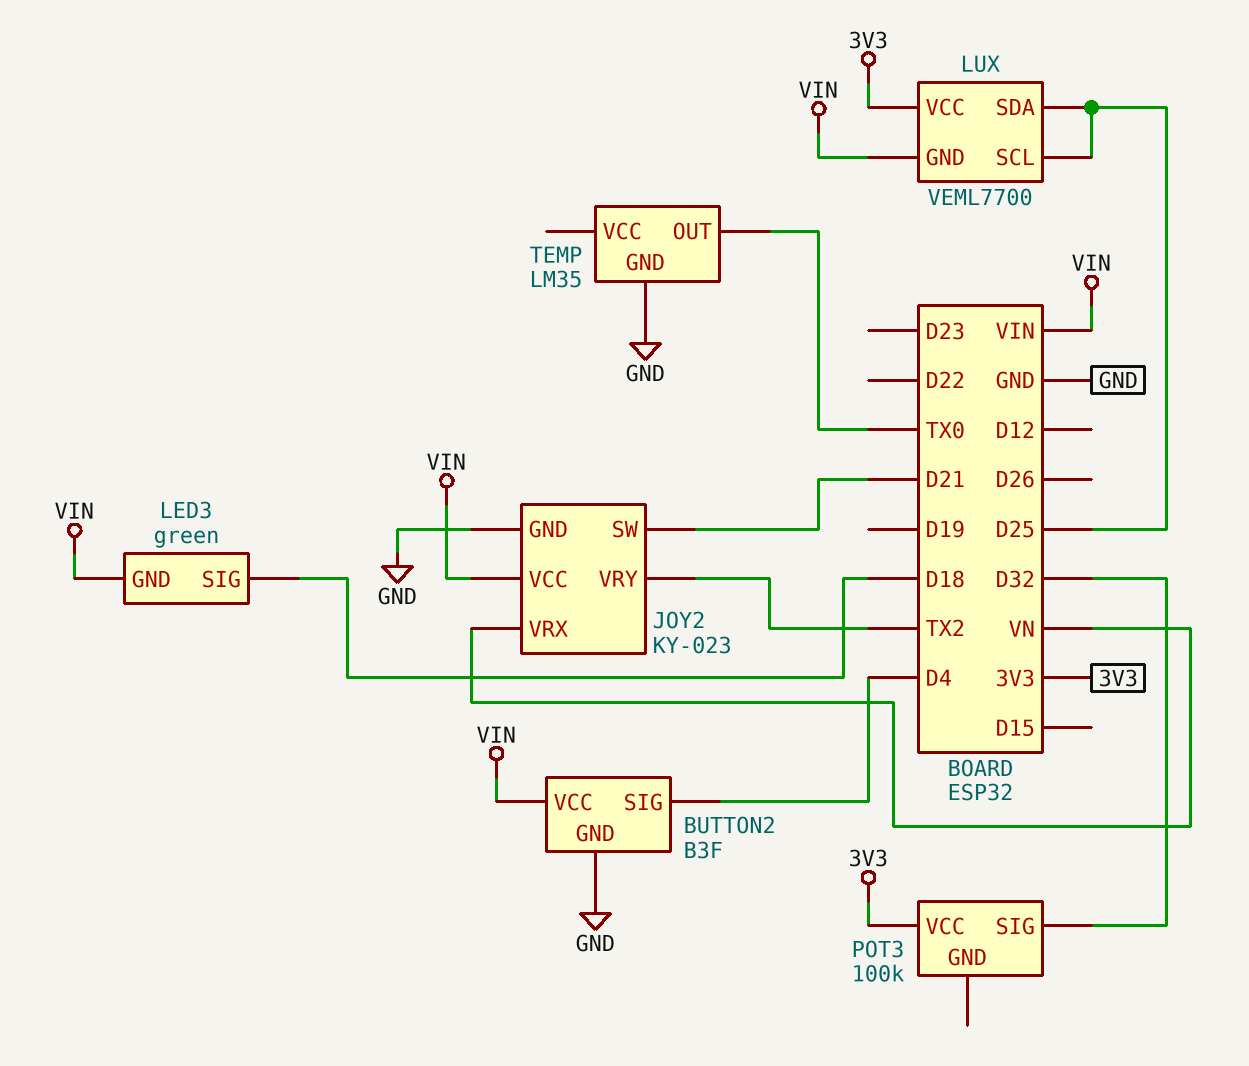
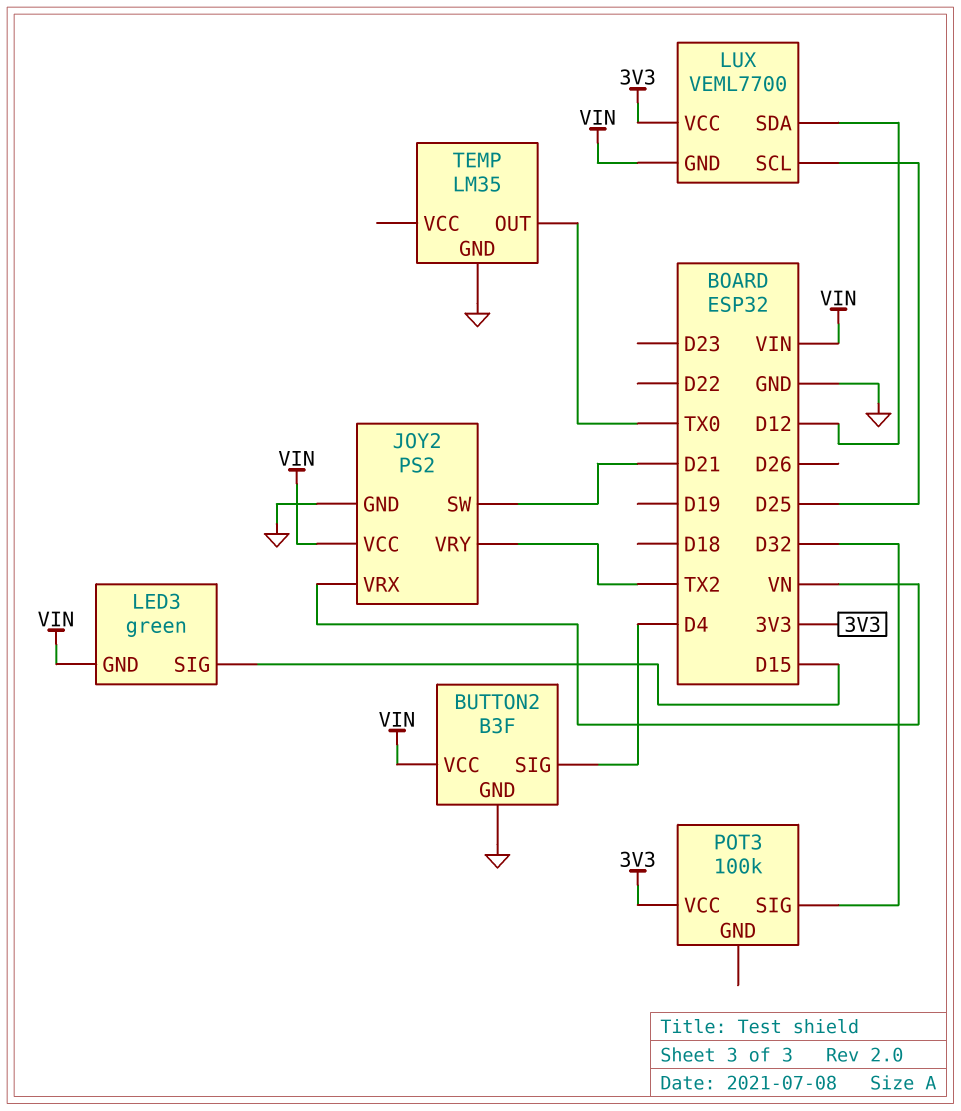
JOY2: KY-023 -> PS2
LED3 pin SIG: D18 -> D15
LUX pin SDA: D25 -> D12

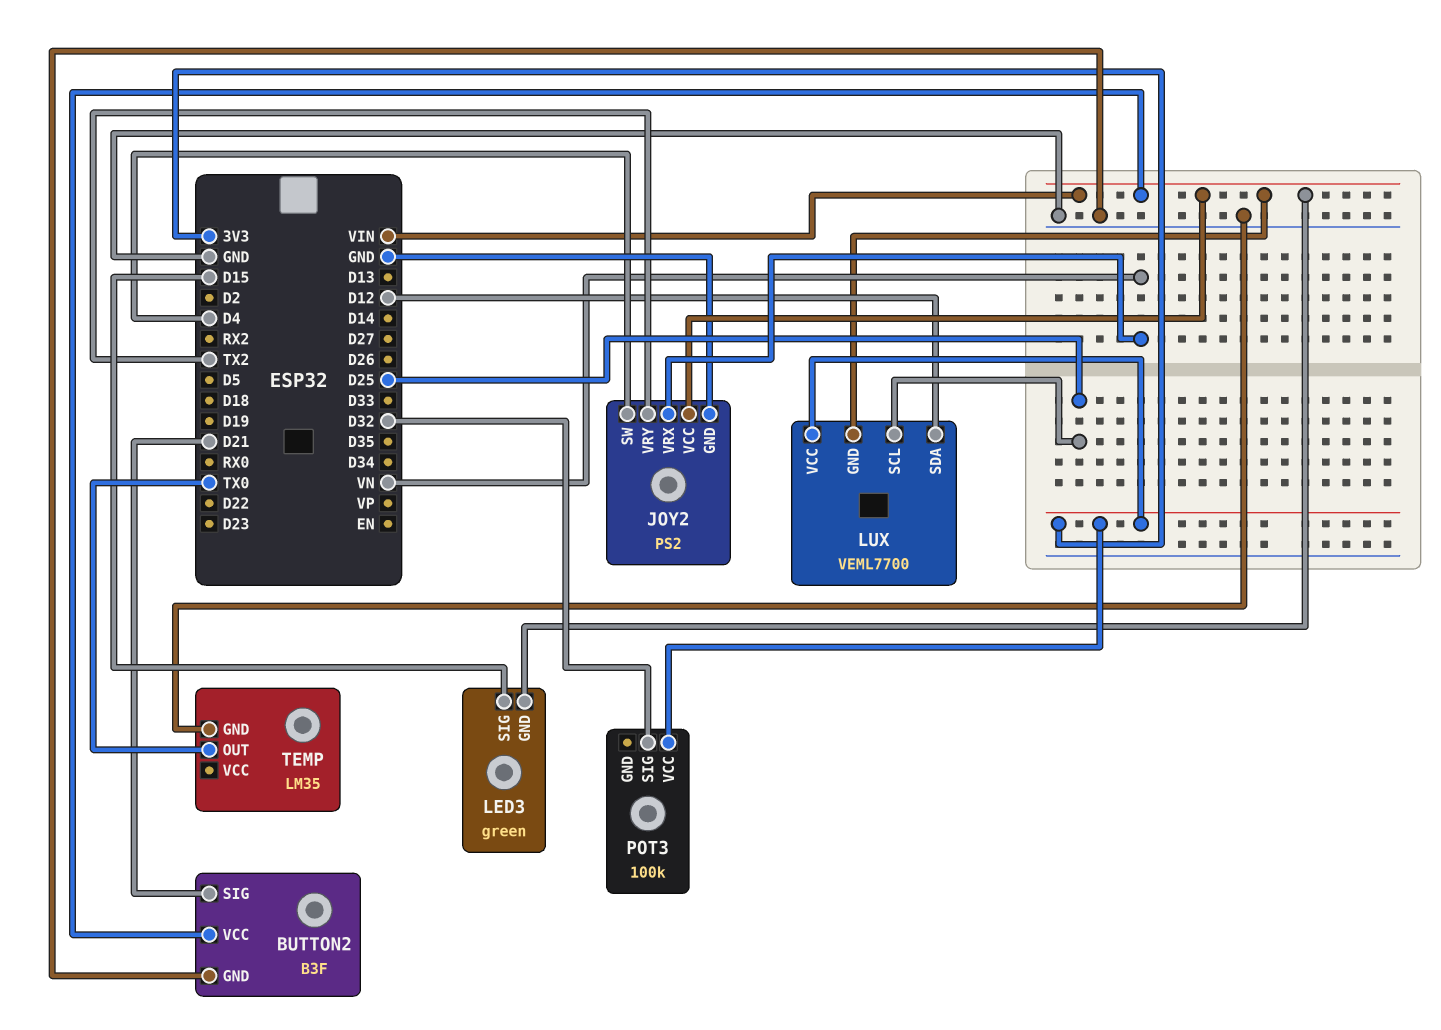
BUTTON2 pin SIG: D4 -> D21
JOY2 pin SW: D21 -> D4

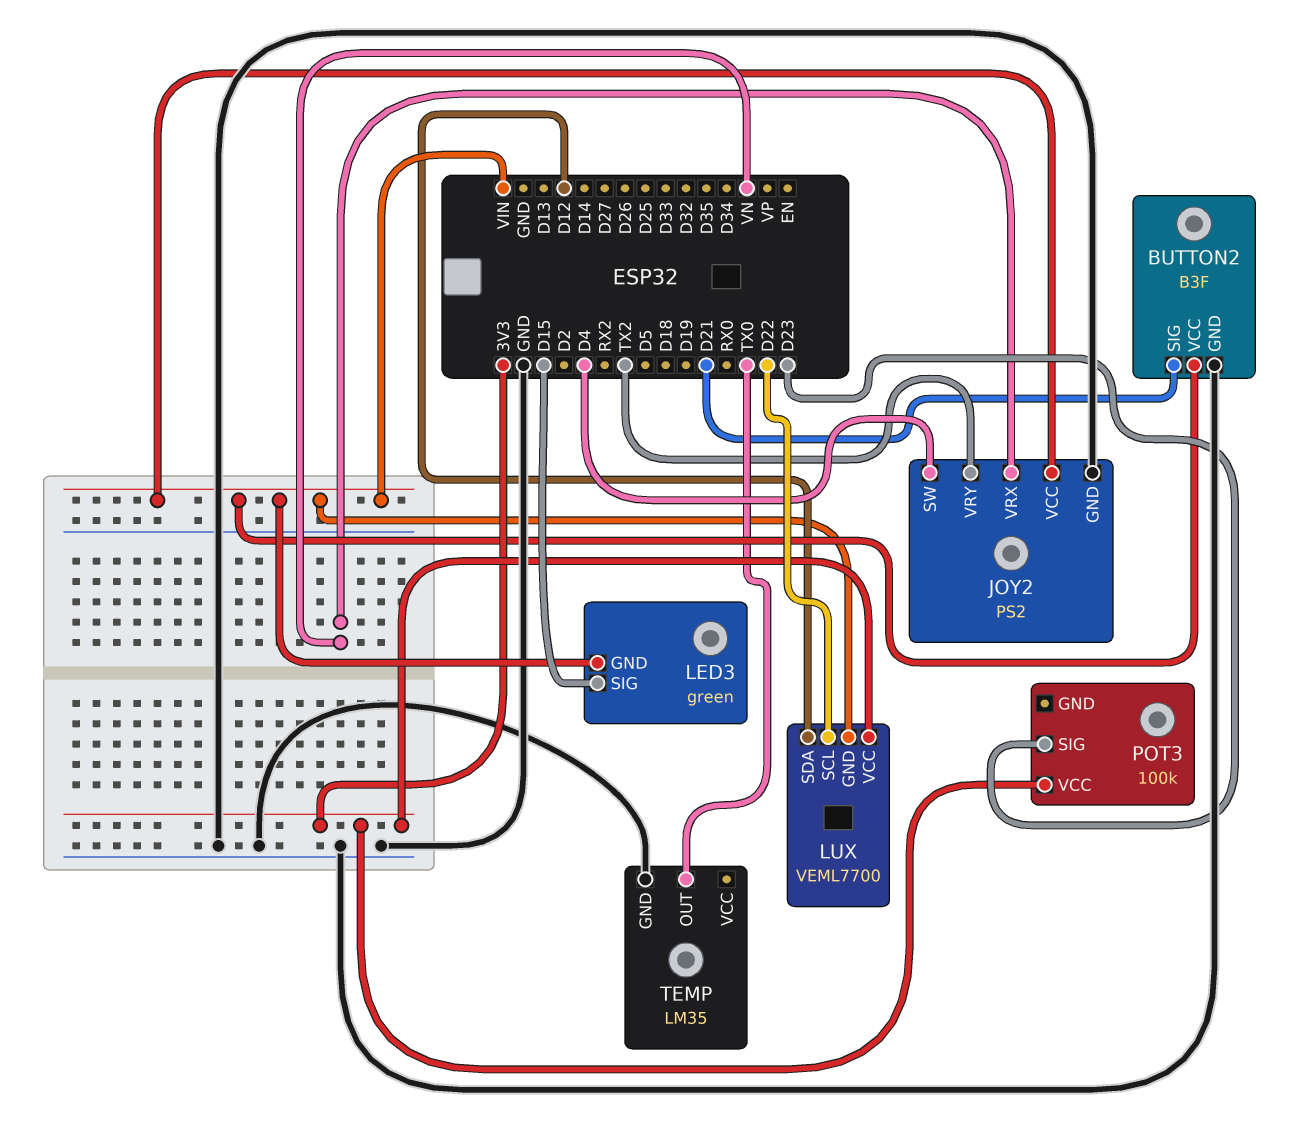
LUX pin SCL: D25 -> D22
POT3 pin SIG: D32 -> D23

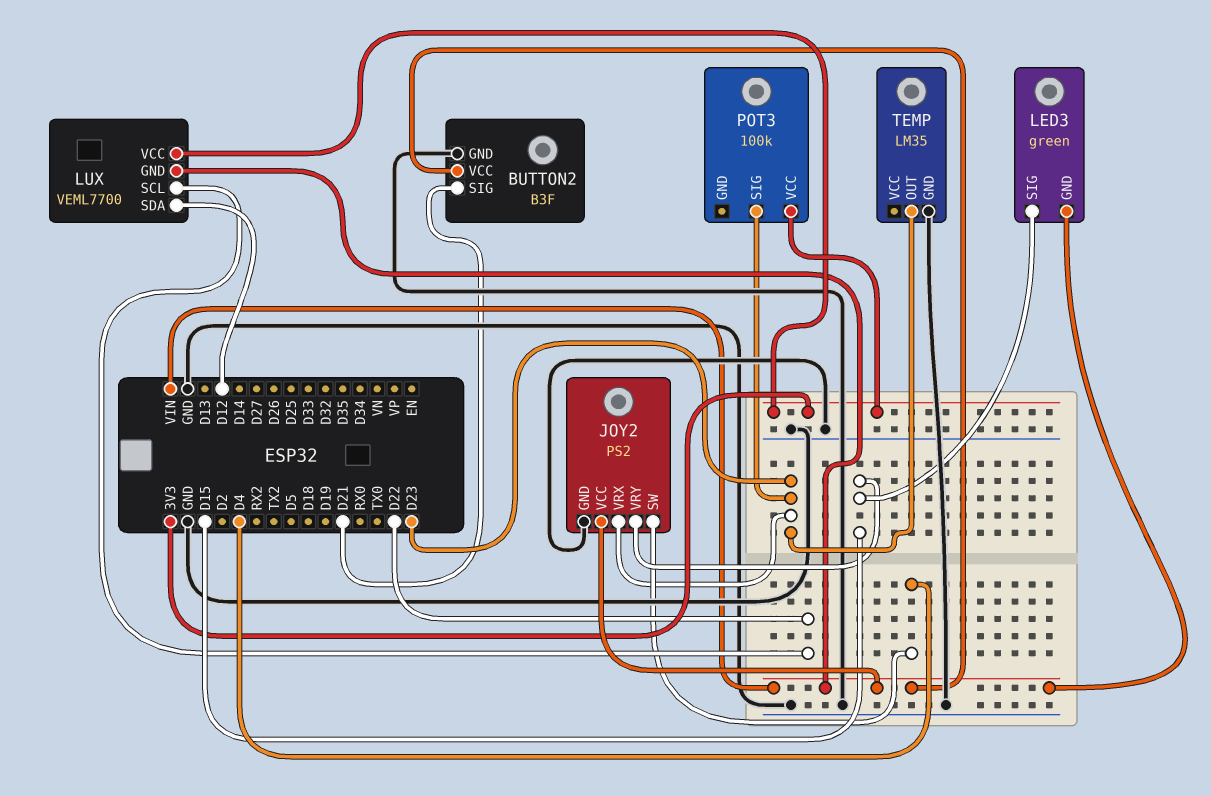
JOY2 pin VRX: VN -> D23
JOY2 pin VRY: TX2 -> D15
TEMP pin OUT: TX0 -> D23

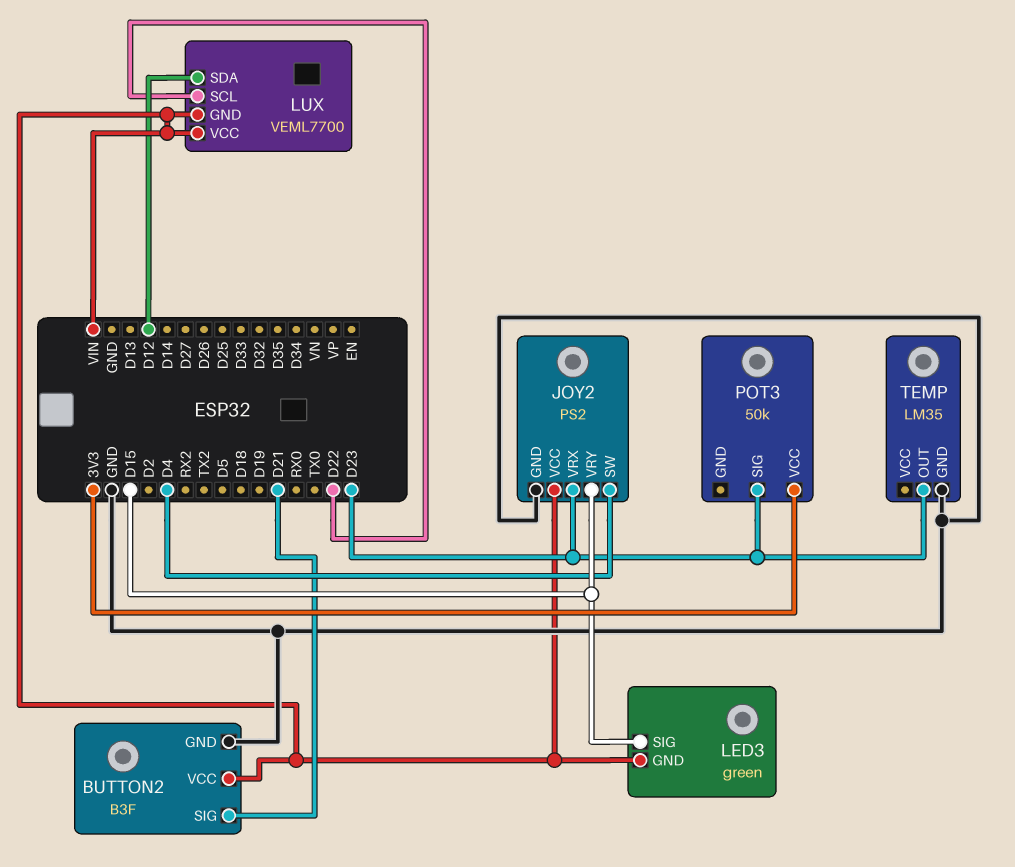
LUX pin VCC: 3V3 -> VIN
POT3: 100k -> 50k

